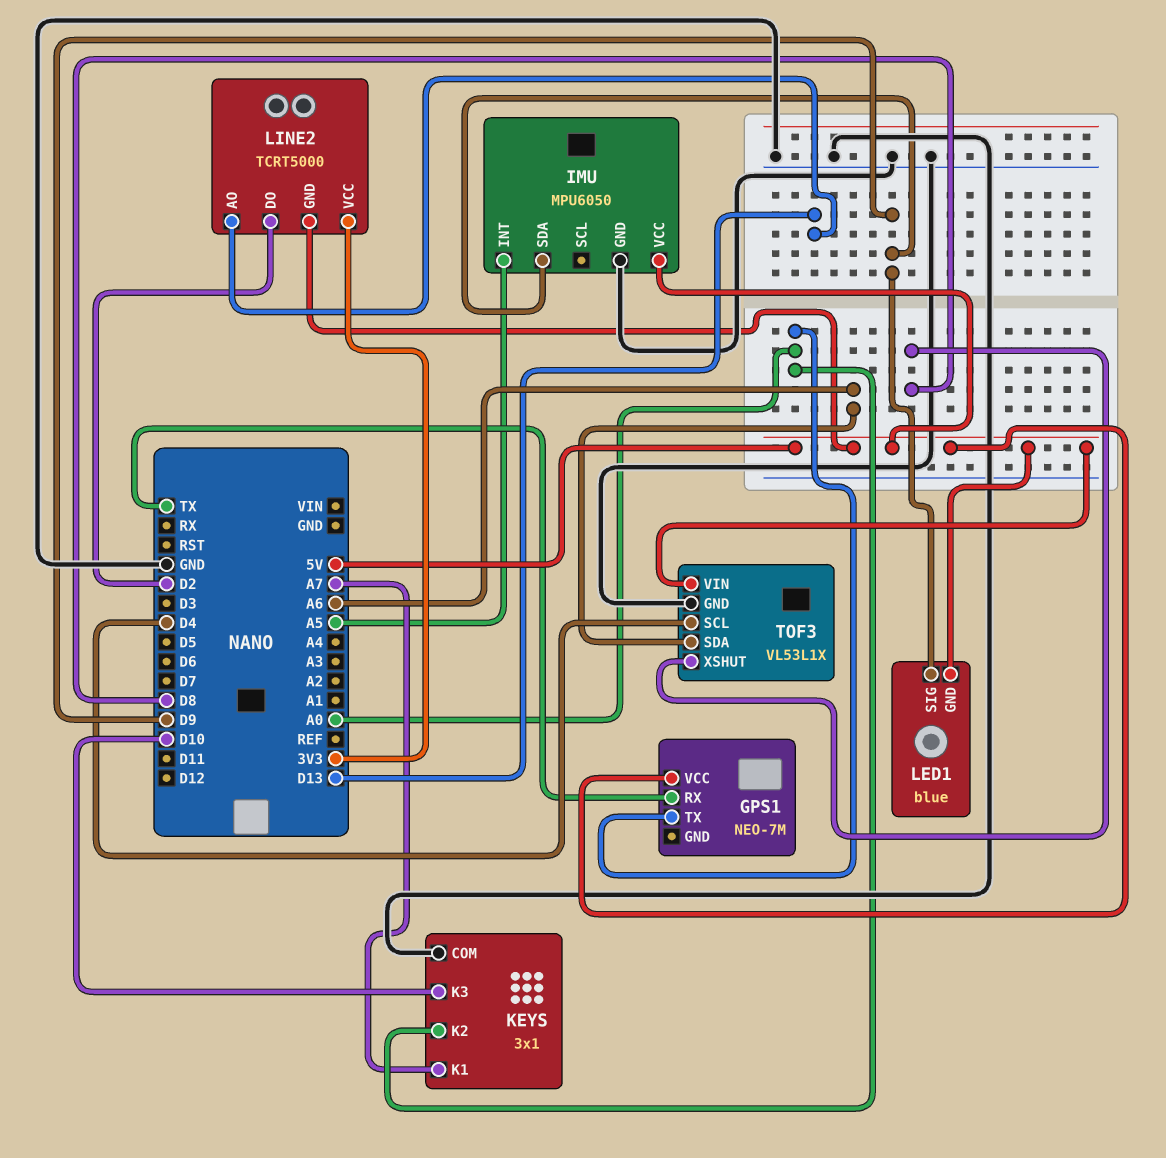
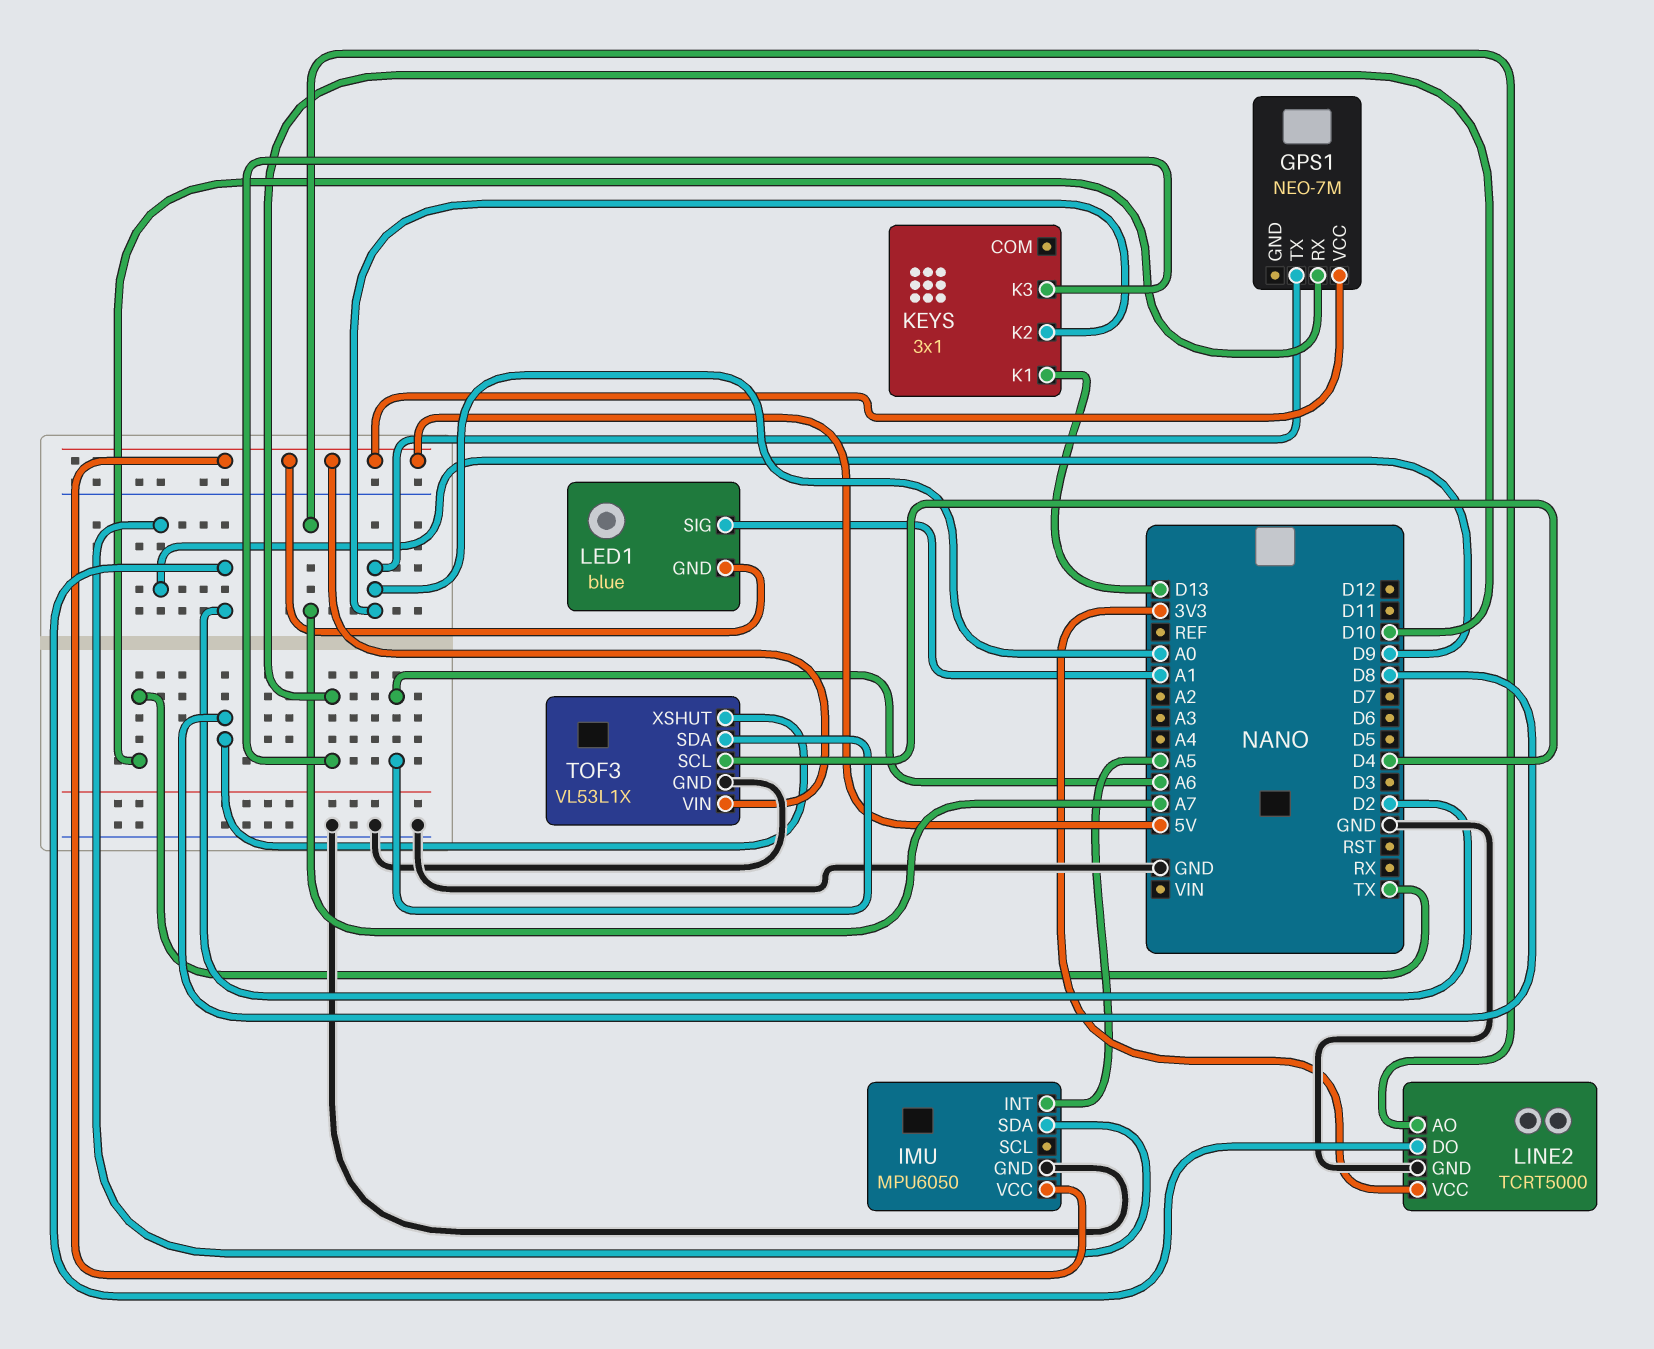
KEYS pin COM: GND -> none
KEYS pin K1: A7 -> D13
LED1 pin SIG: D9 -> A1
LINE2 pin AO: D13 -> A7
LINE2 pin GND: 5V -> GND

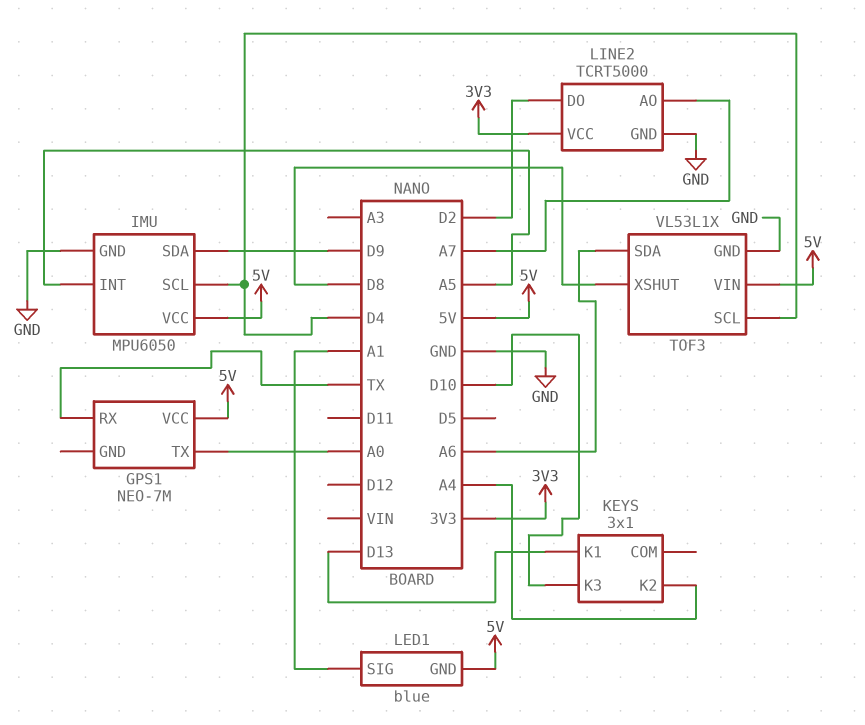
IMU pin SCL: none -> D4
KEYS pin K2: A0 -> A4

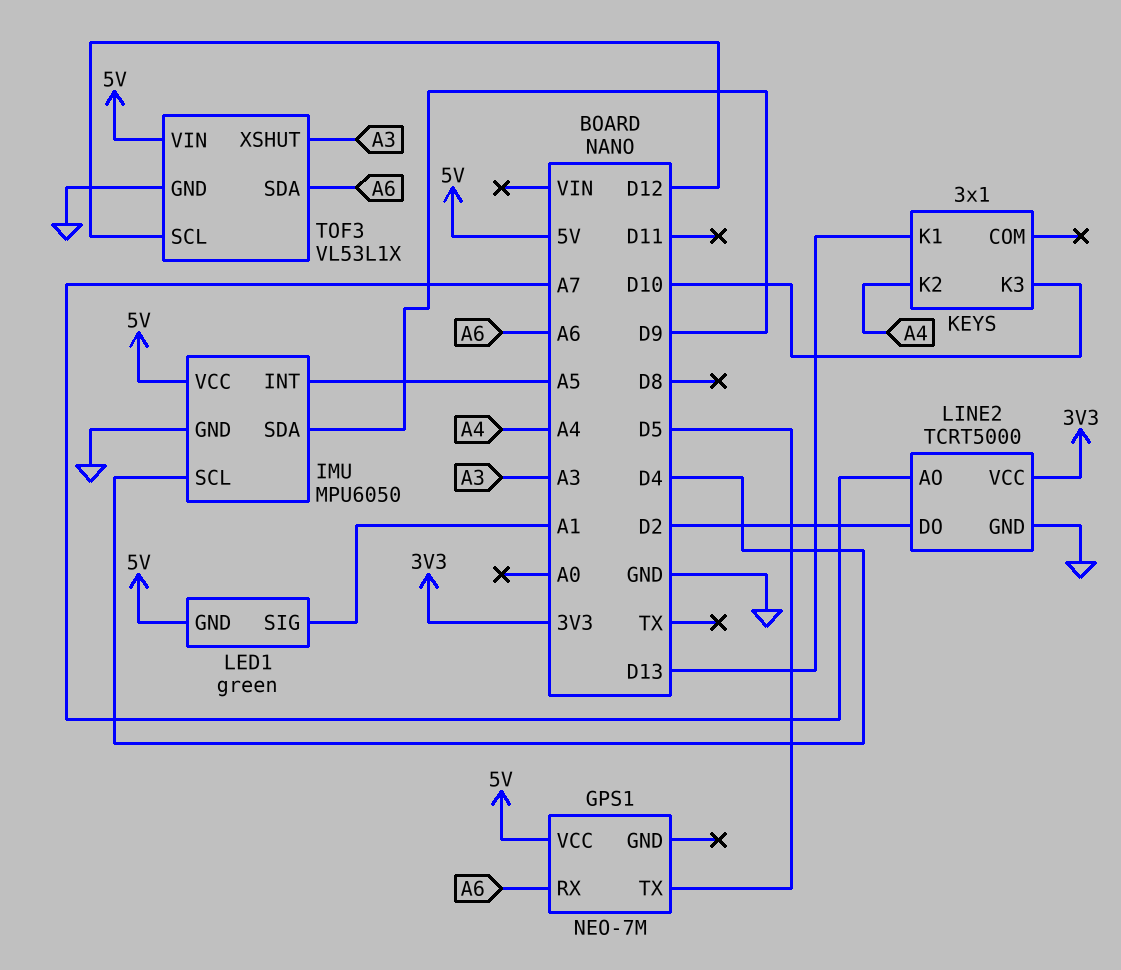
GPS1 pin RX: TX -> A6
GPS1 pin TX: A0 -> D5
LED1: blue -> green
TOF3 pin SCL: D4 -> D12
TOF3 pin XSHUT: D8 -> A3

